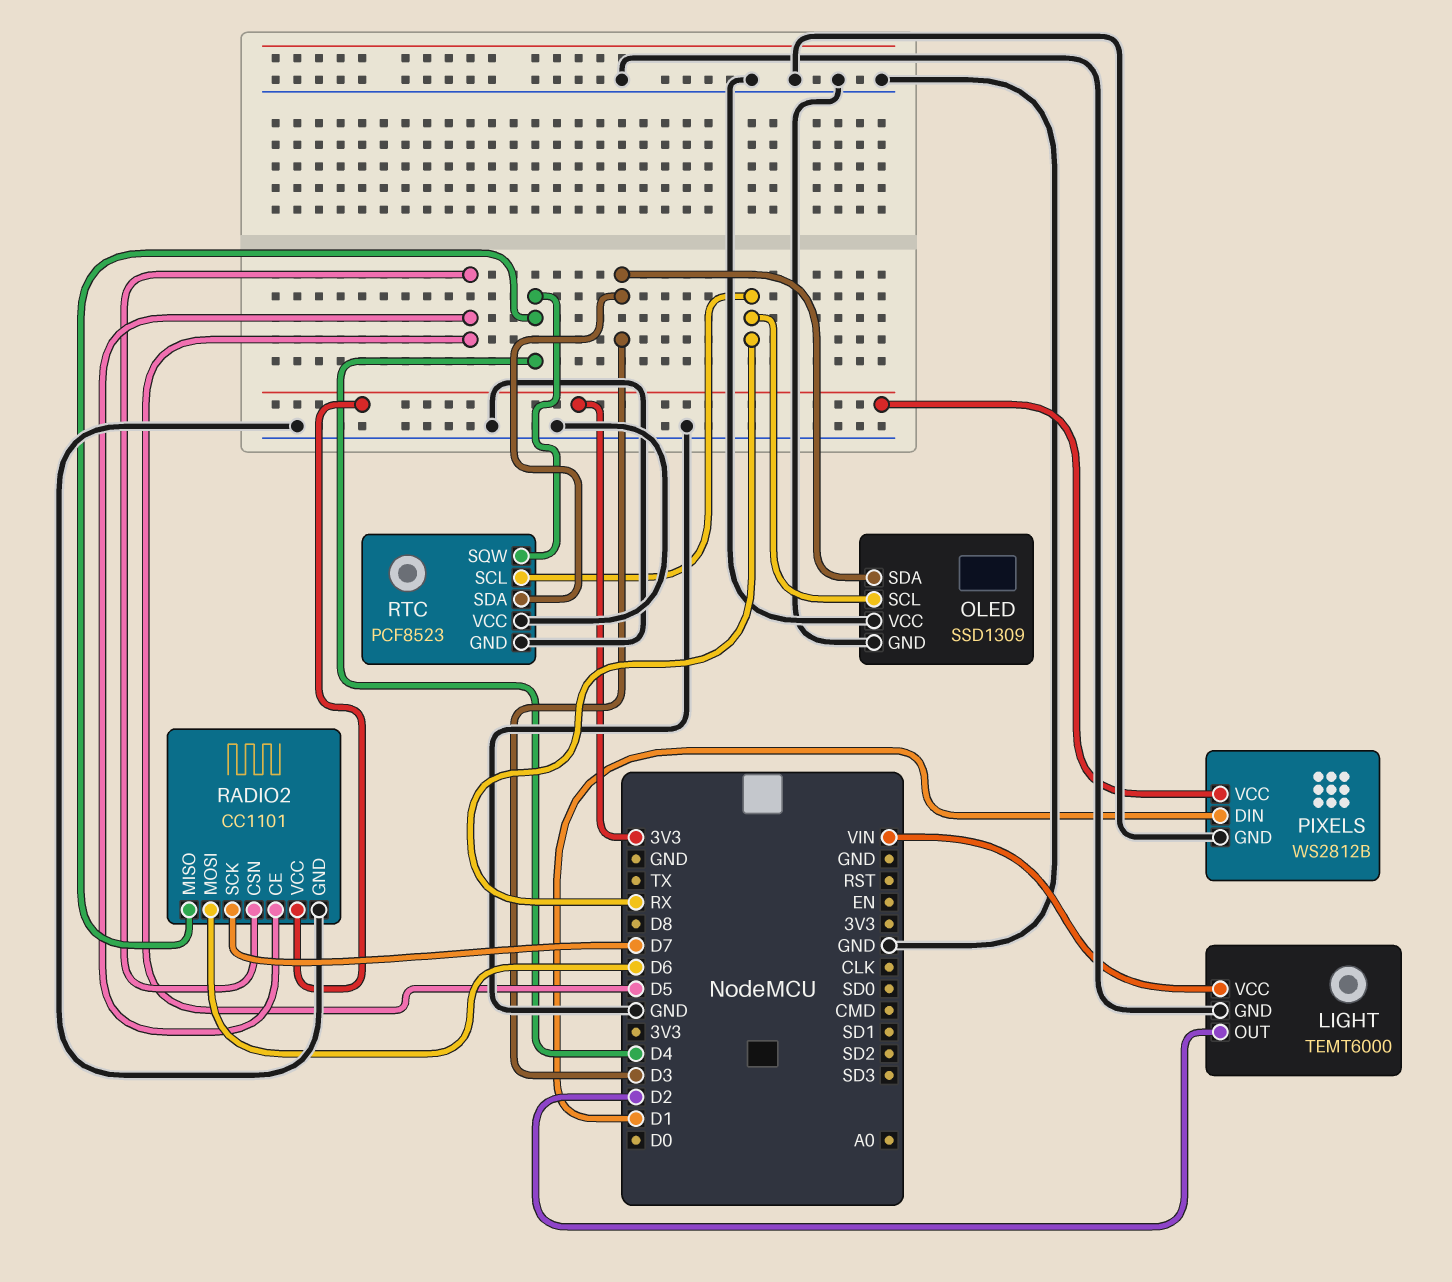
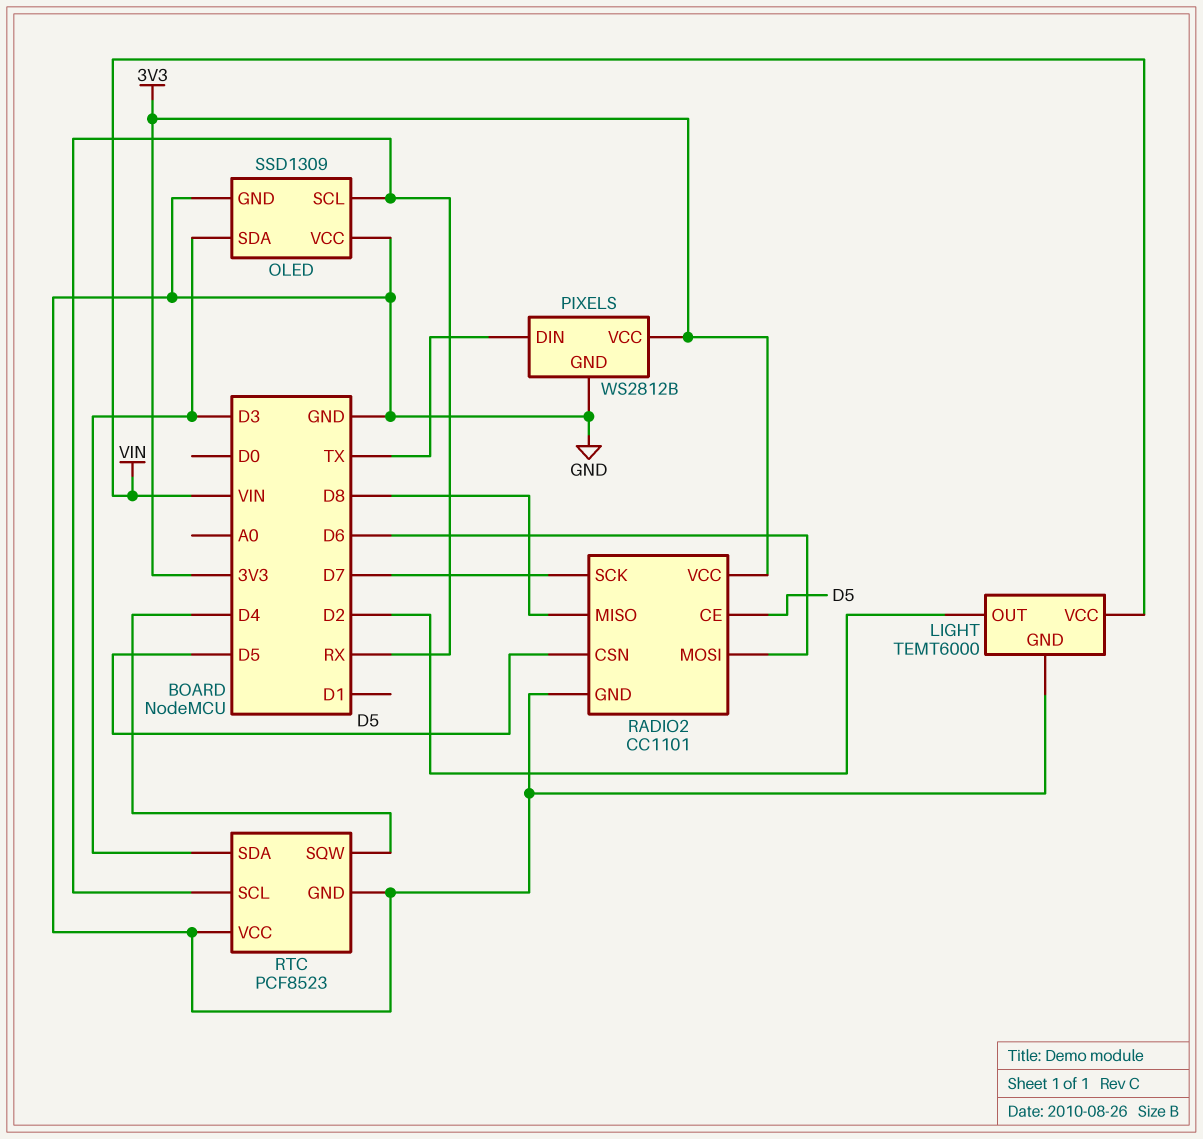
PIXELS pin DIN: D1 -> TX
RADIO2 pin MISO: D4 -> D8

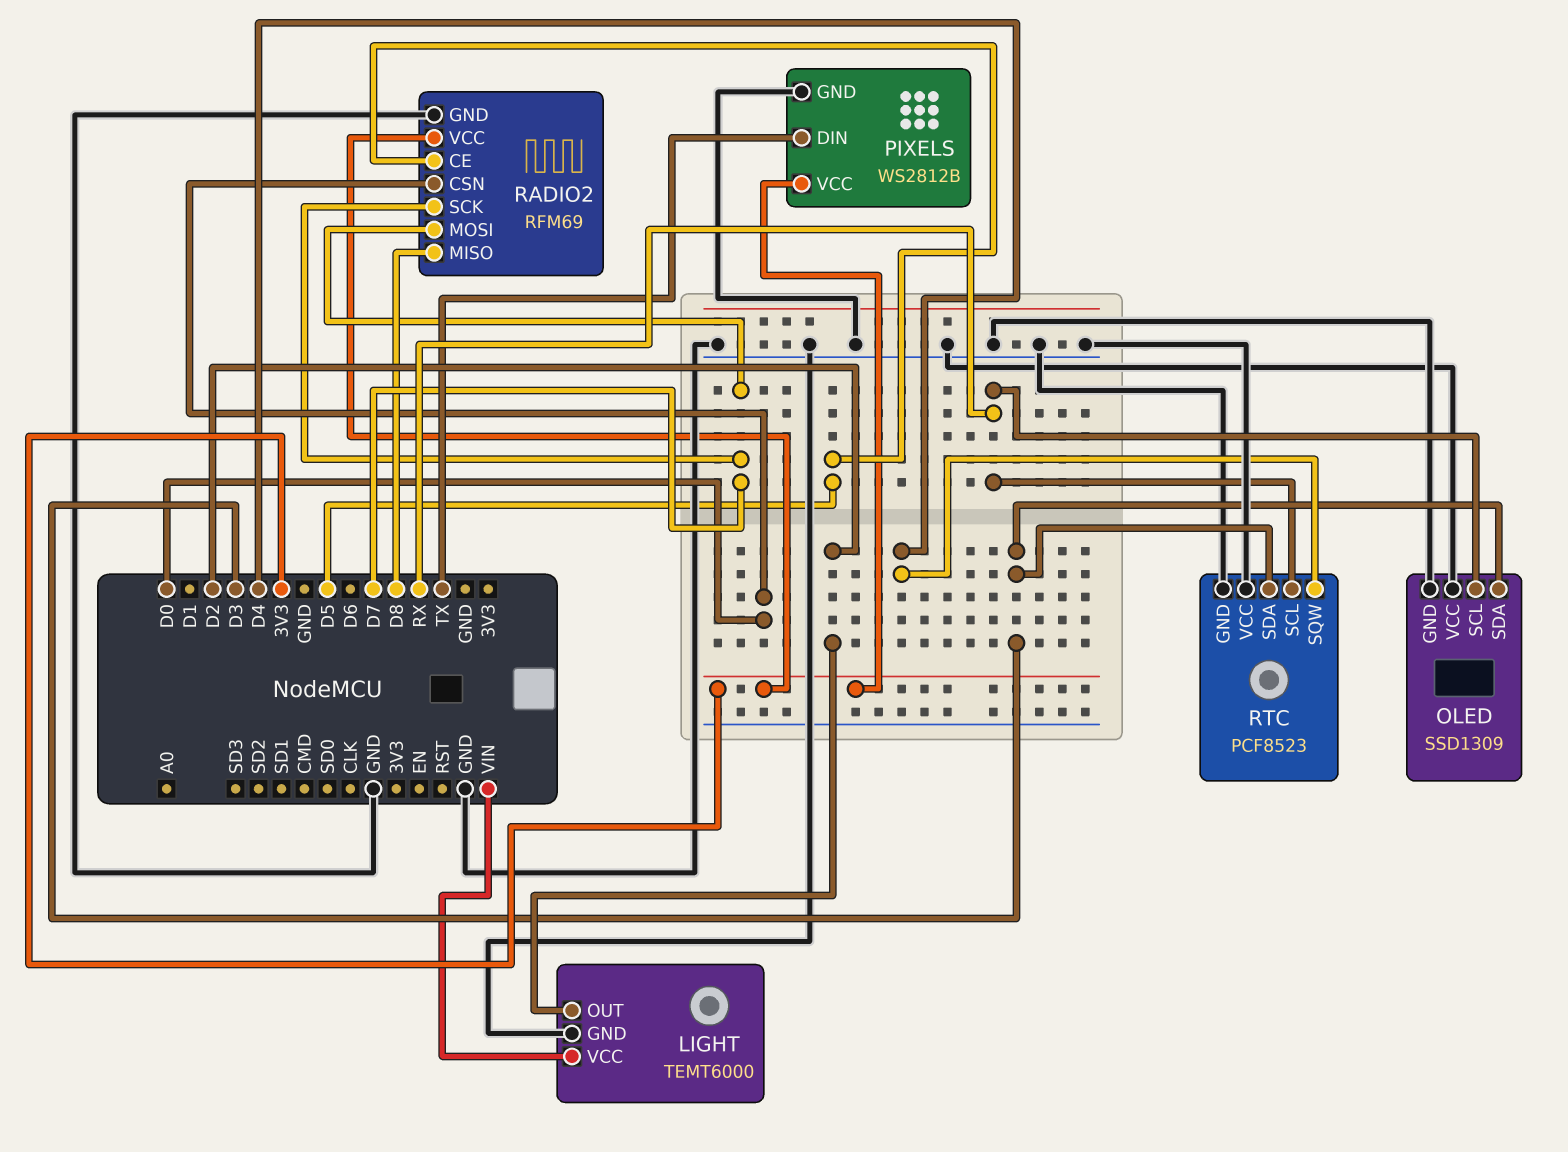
RADIO2: CC1101 -> RFM69
RADIO2 pin CSN: D5 -> D0
RADIO2 pin MOSI: D6 -> D7

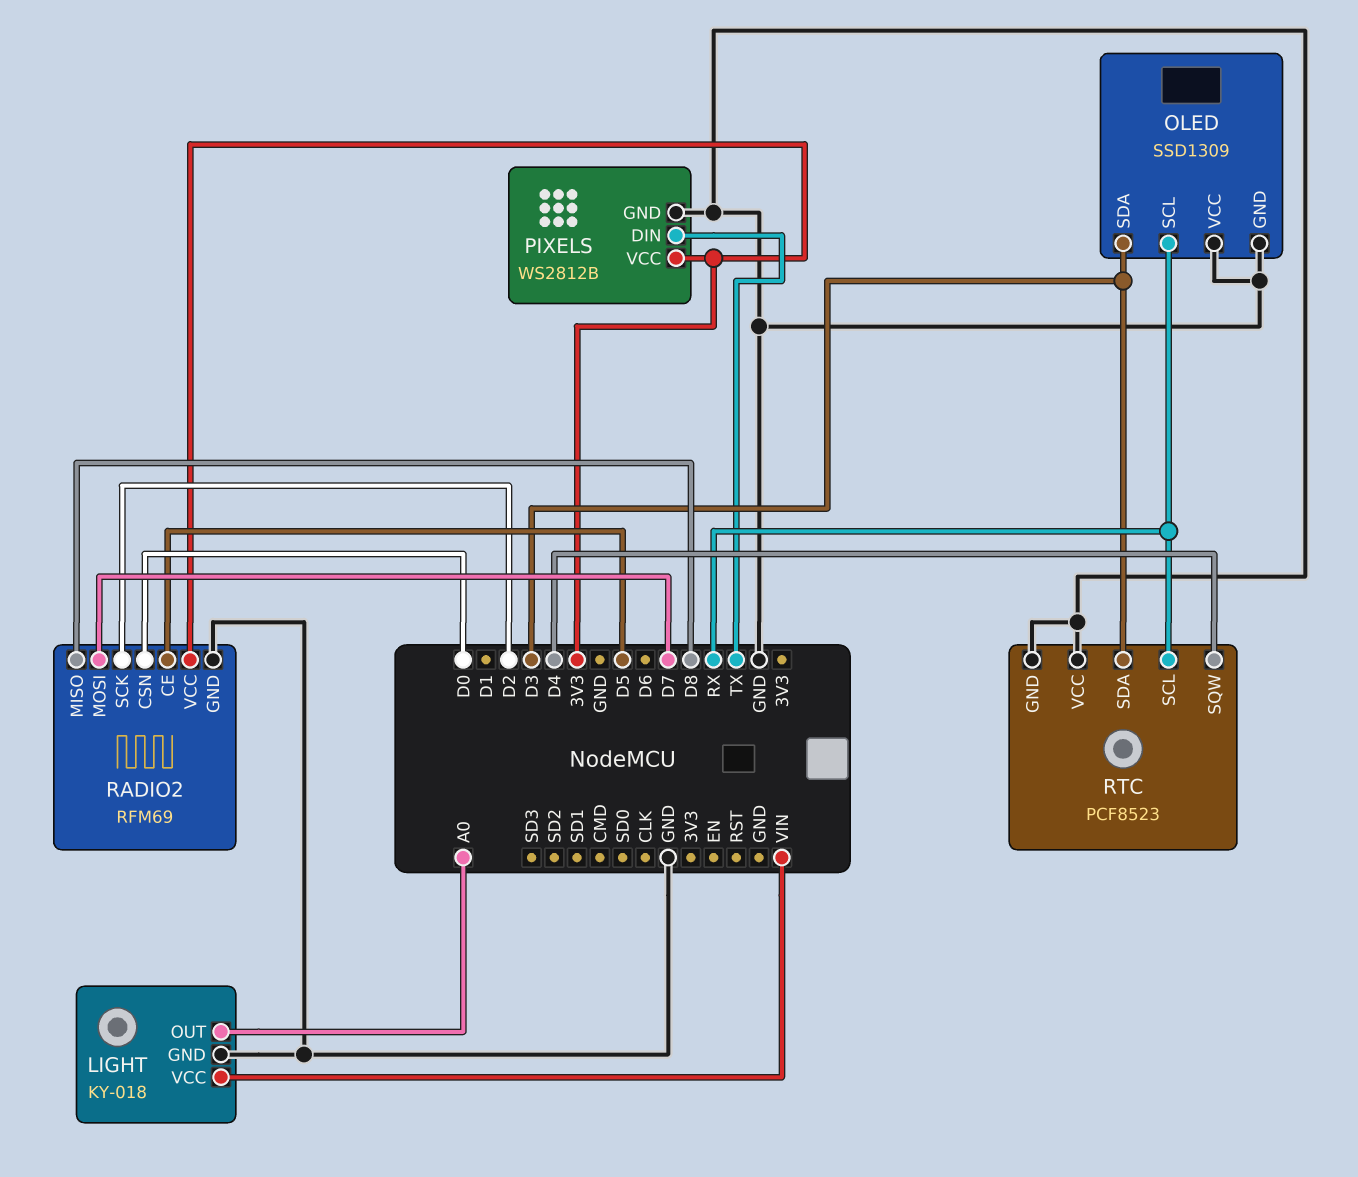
LIGHT: TEMT6000 -> KY-018
LIGHT pin OUT: D2 -> A0
RADIO2 pin SCK: D7 -> D2

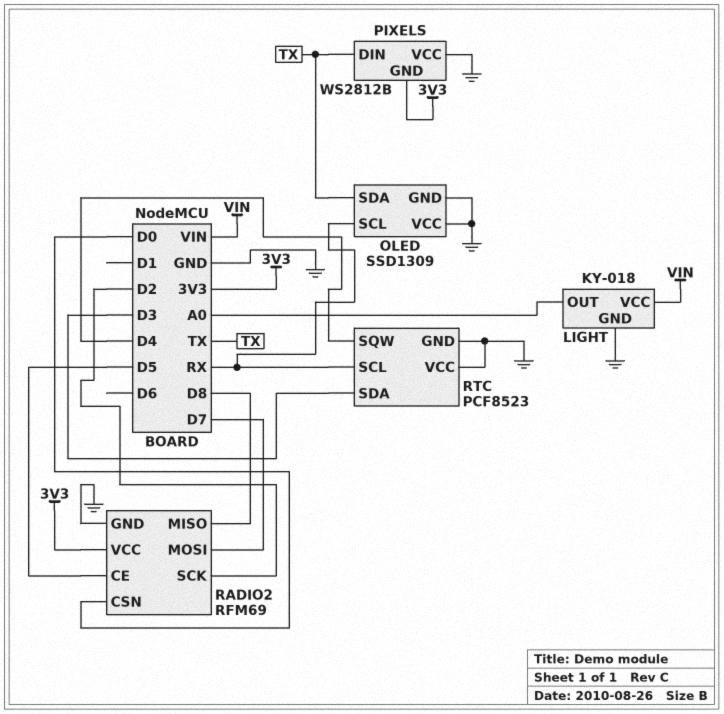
OLED pin SDA: D3 -> TX
PIXELS pin GND: GND -> 3V3
PIXELS pin VCC: 3V3 -> GND

